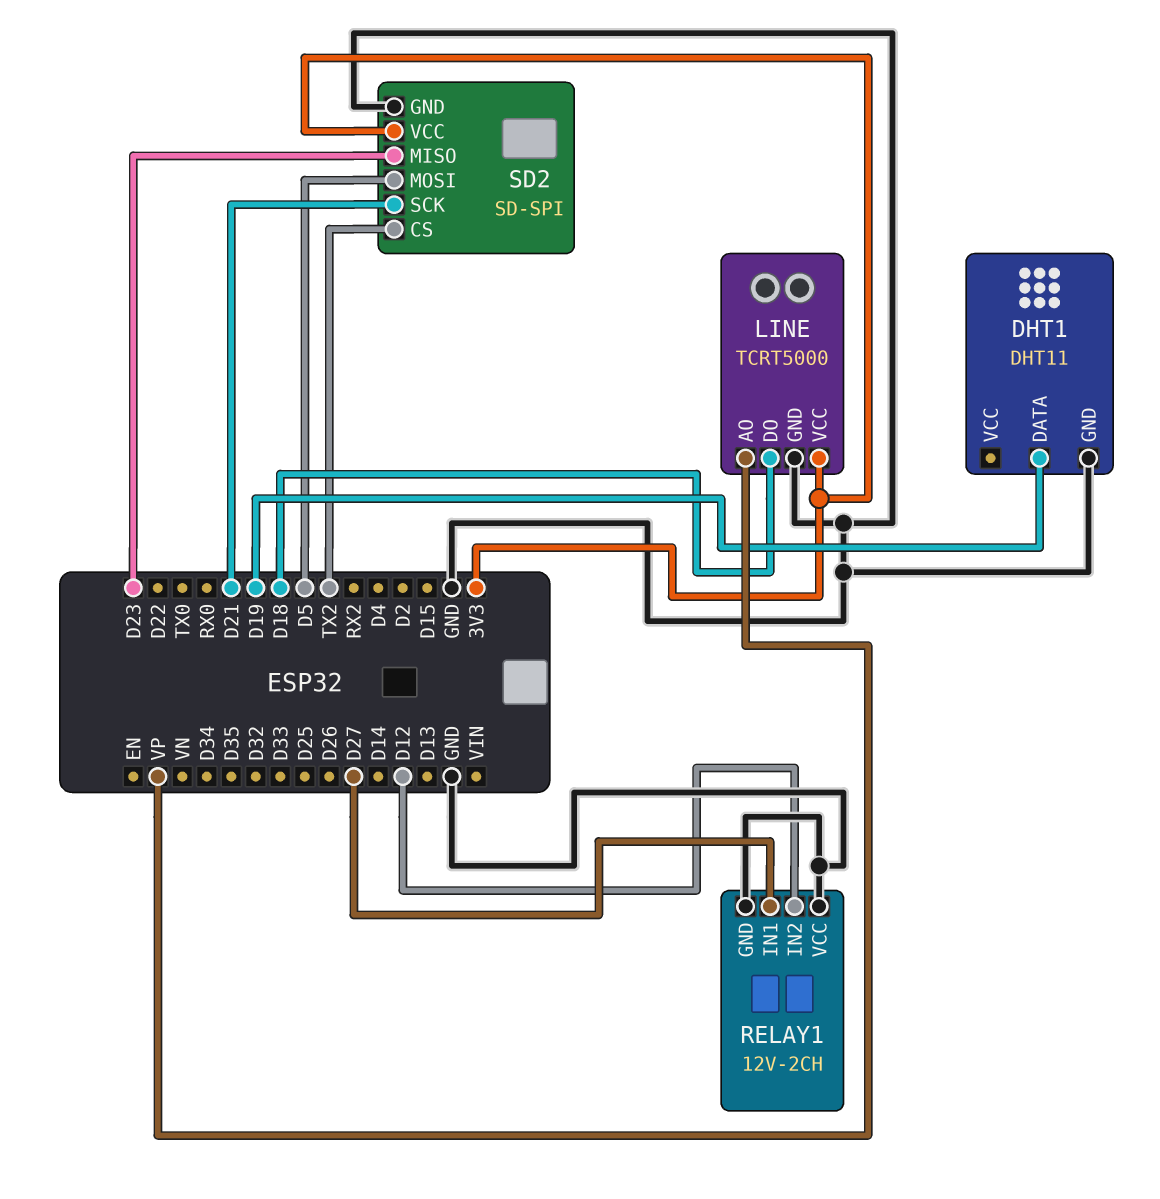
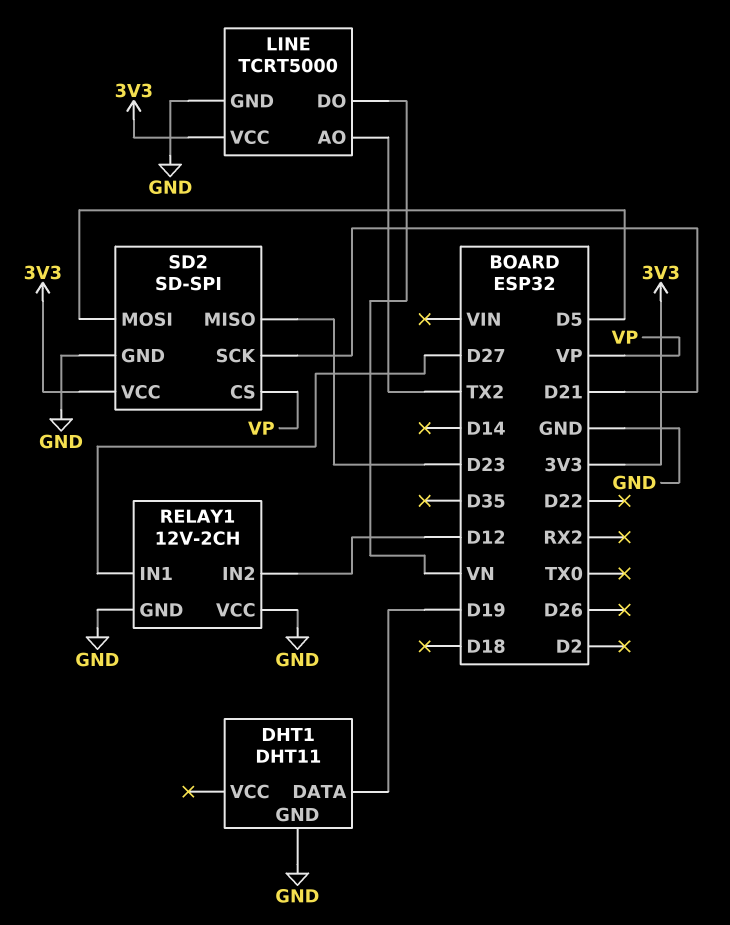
LINE pin AO: VP -> TX2
LINE pin DO: D18 -> VN
SD2 pin CS: TX2 -> VP

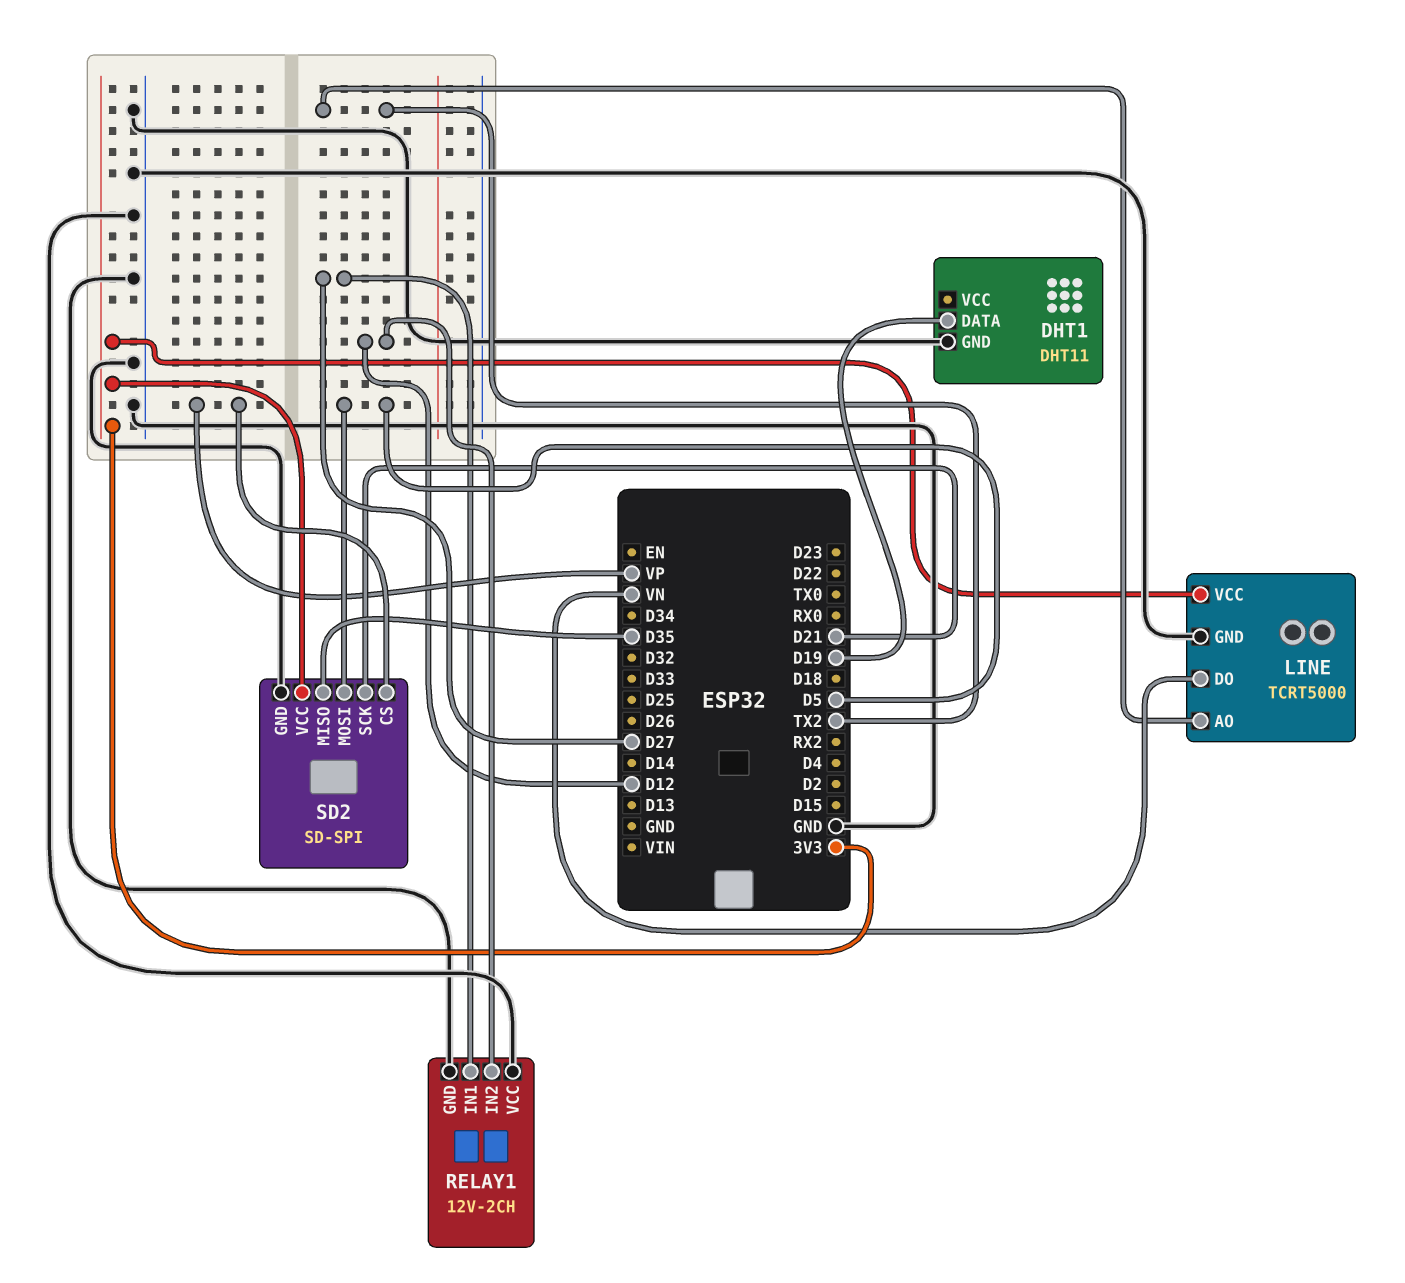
SD2 pin MISO: D23 -> D35

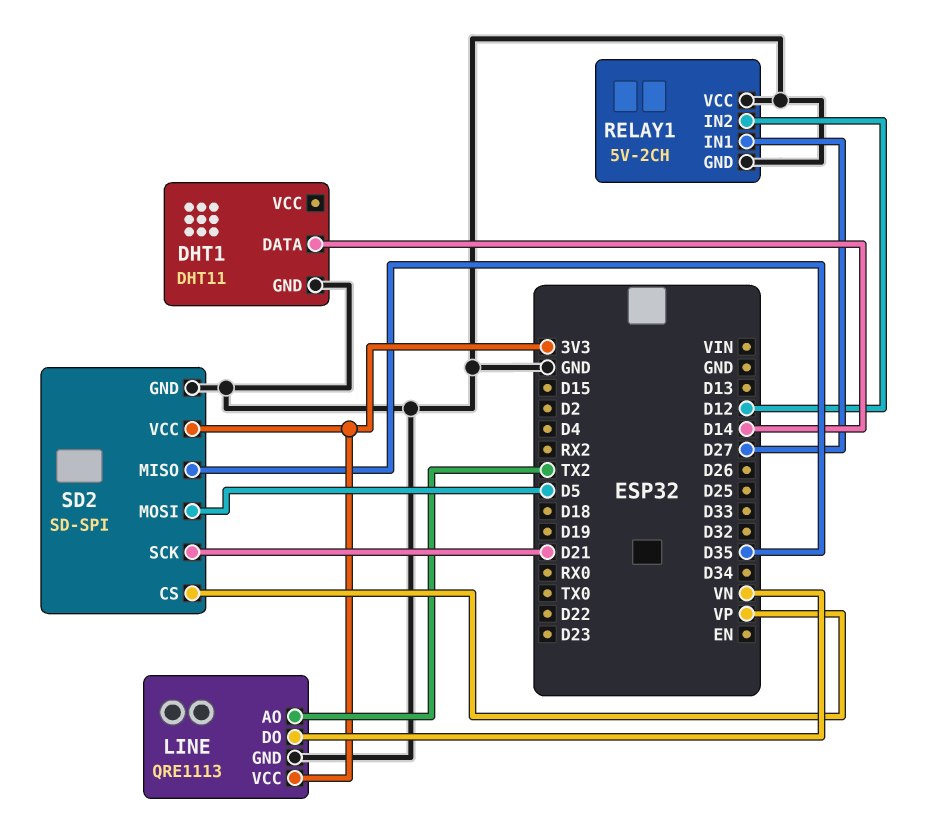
DHT1 pin DATA: D19 -> D14
LINE: TCRT5000 -> QRE1113
RELAY1: 12V-2CH -> 5V-2CH

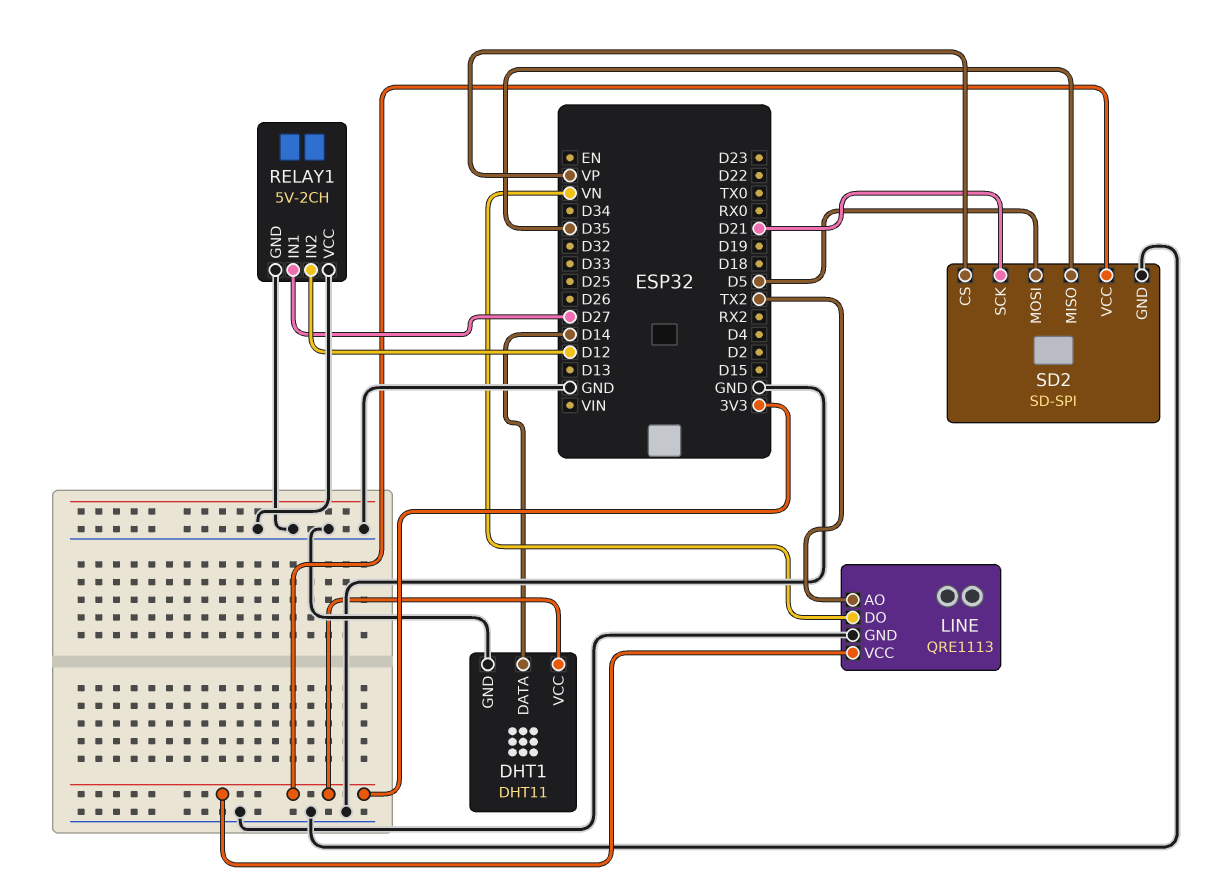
DHT1 pin VCC: none -> 3V3

